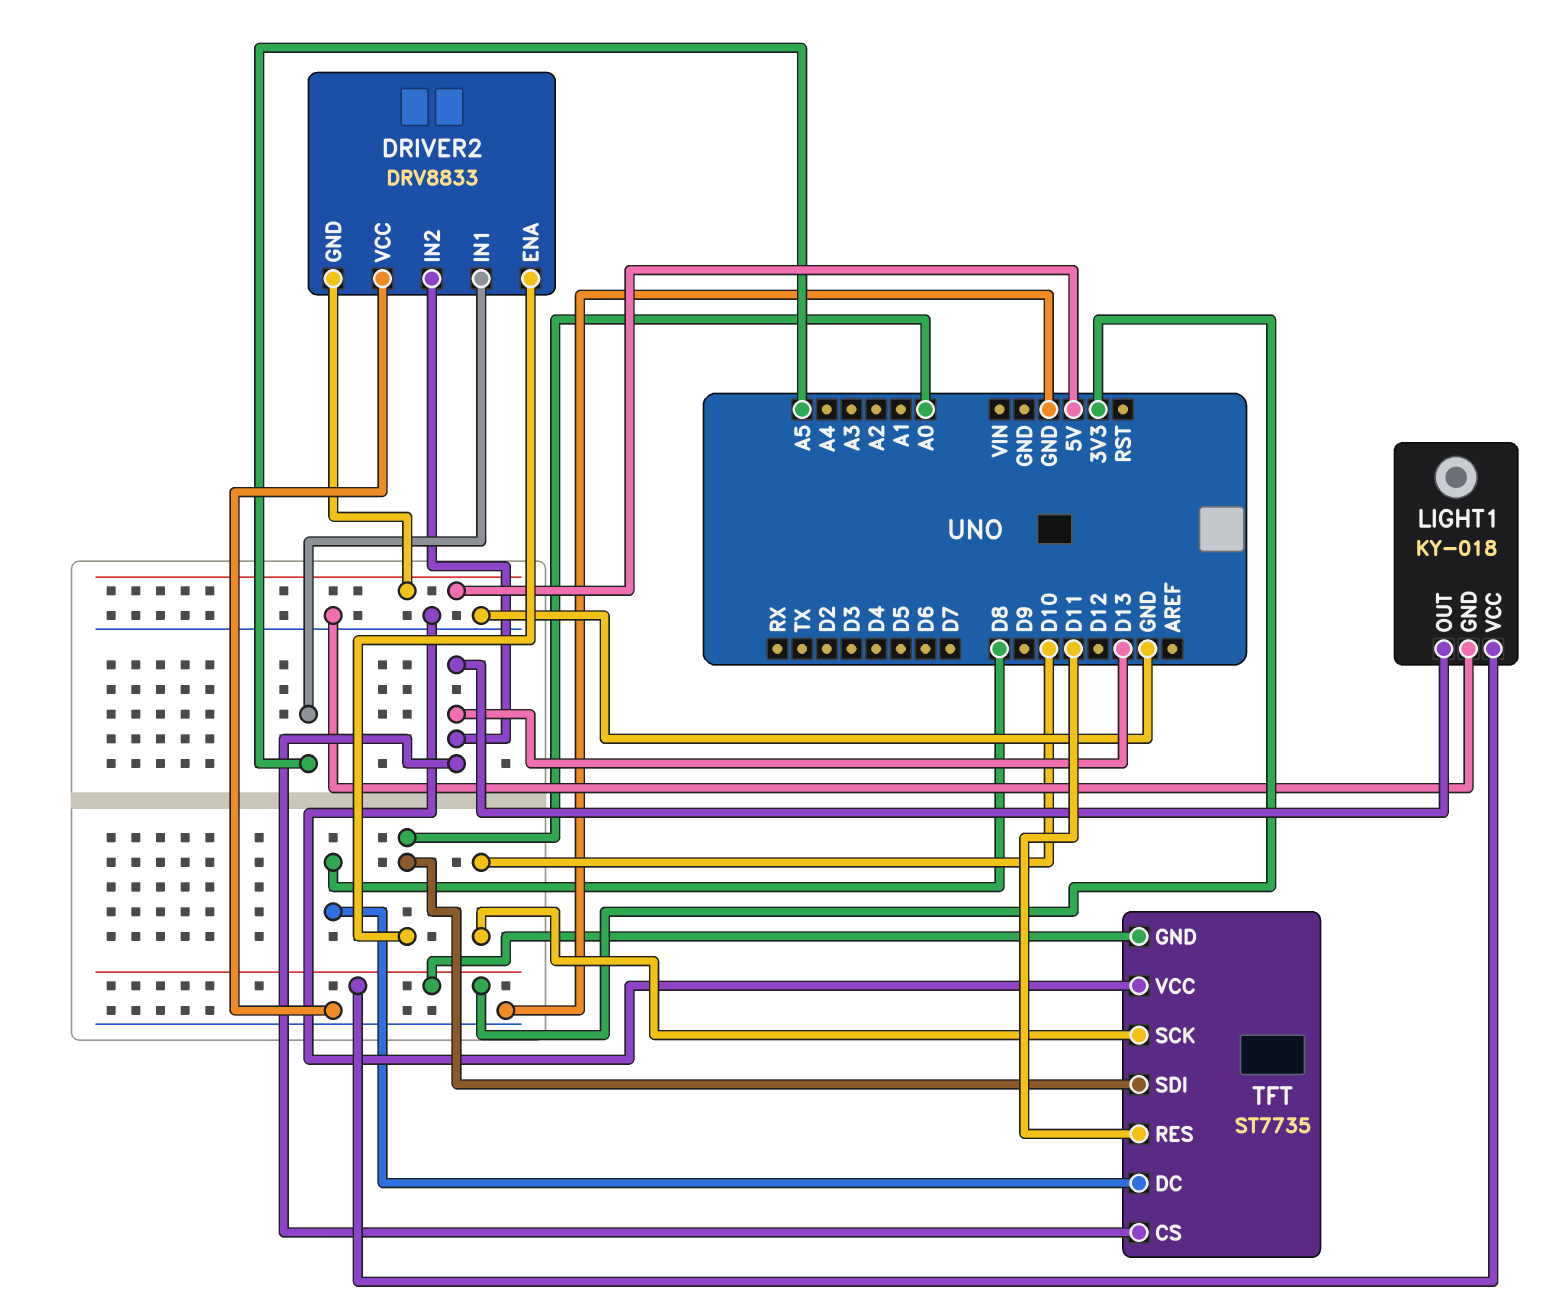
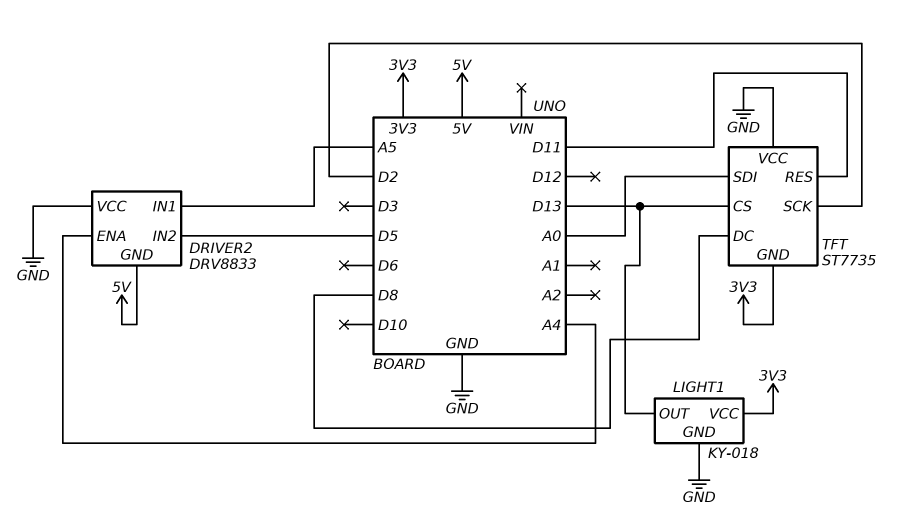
DRIVER2 pin ENA: A0 -> A4
DRIVER2 pin IN2: D13 -> D5
TFT pin SCK: D10 -> D2

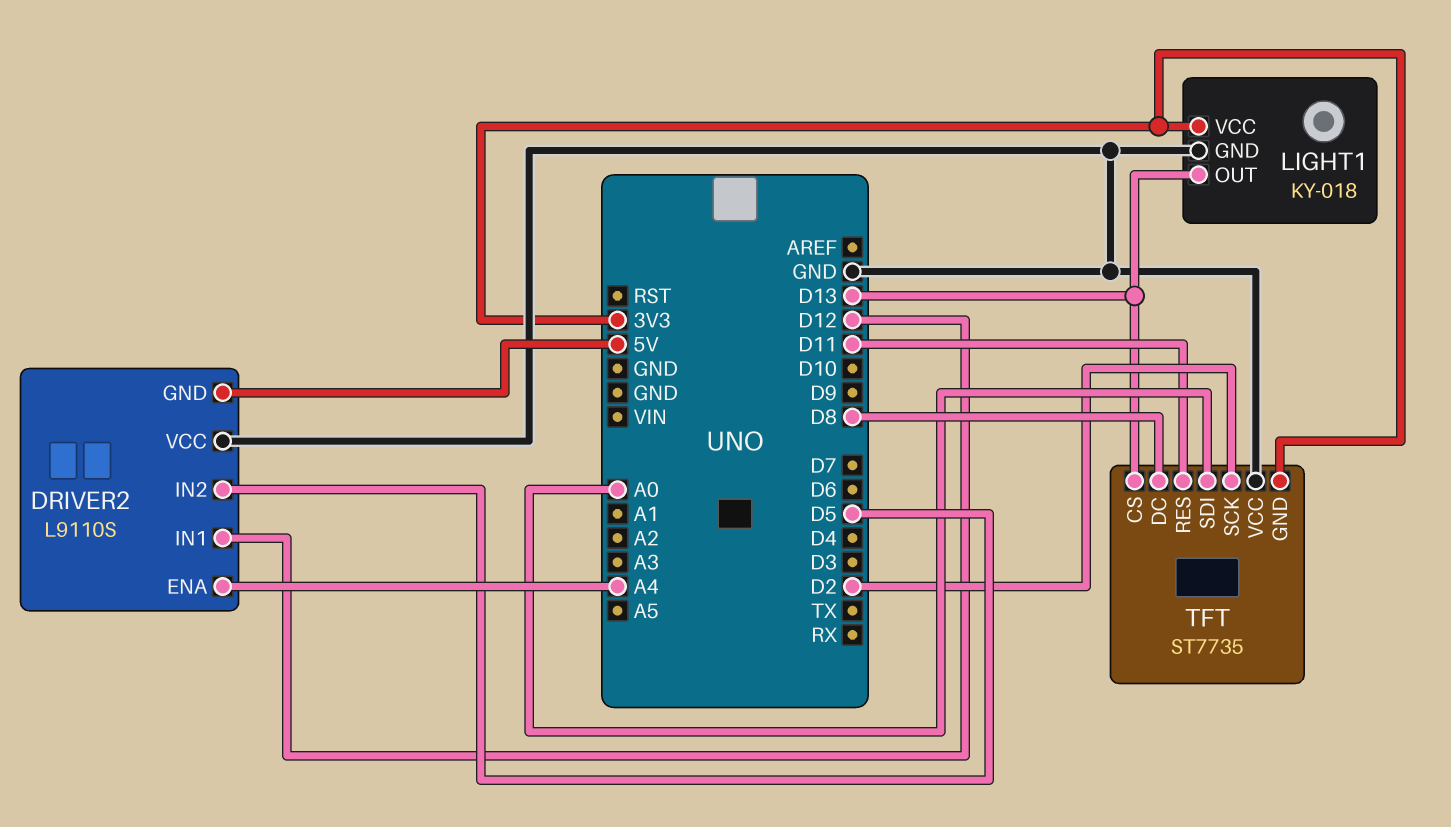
DRIVER2: DRV8833 -> L9110S
DRIVER2 pin IN1: A5 -> D12

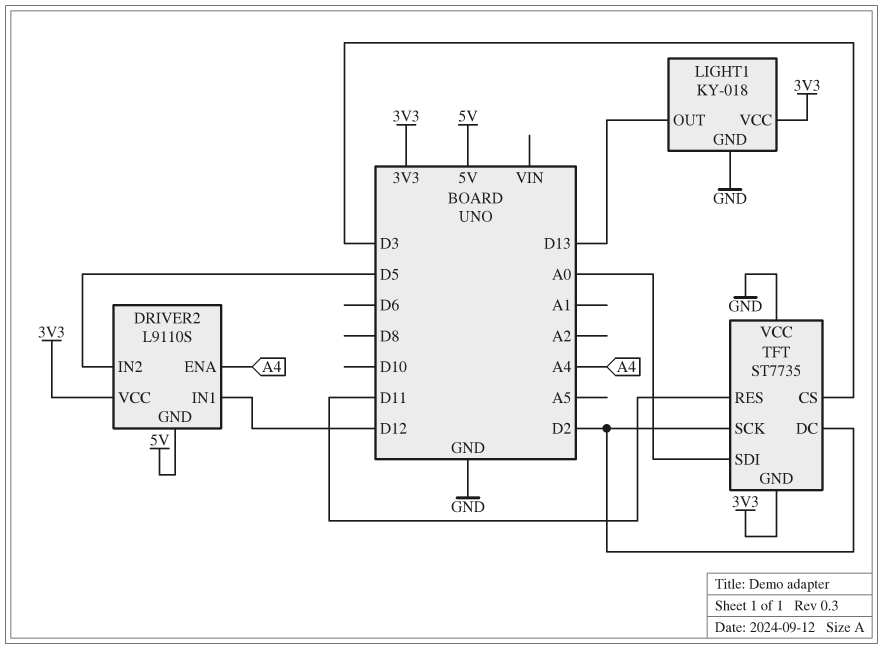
DRIVER2 pin VCC: GND -> 3V3
TFT pin CS: D13 -> D3
TFT pin DC: D8 -> D2

